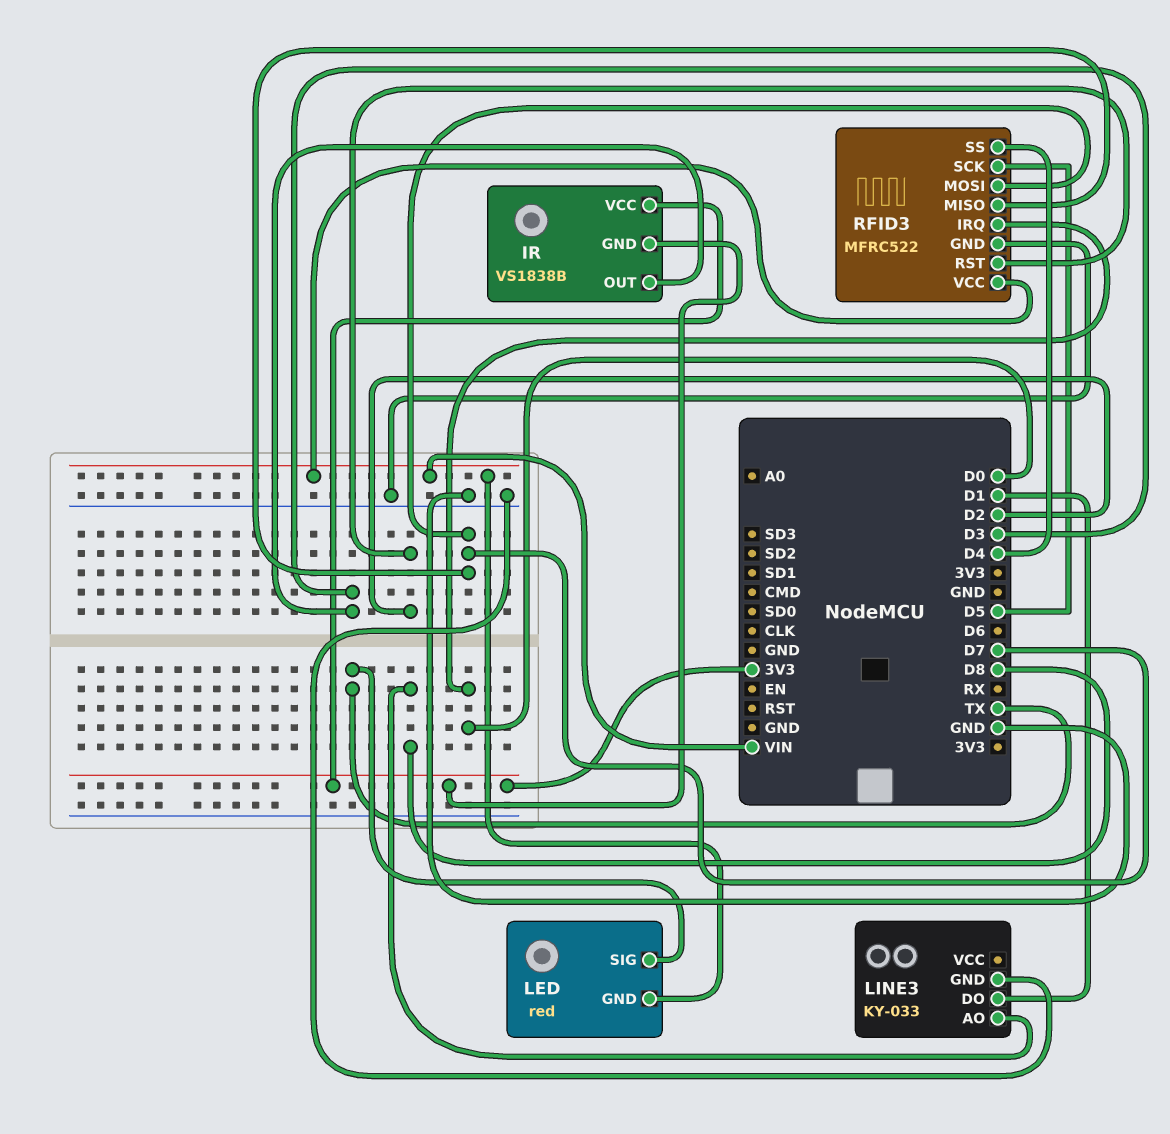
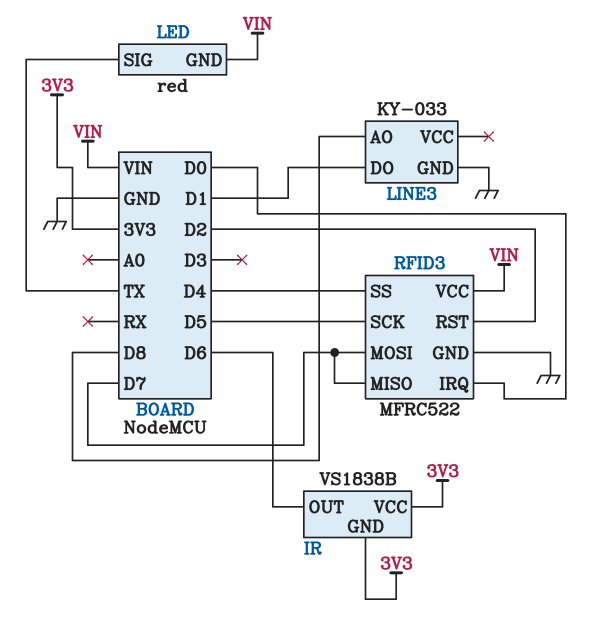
IR pin OUT: D3 -> D6

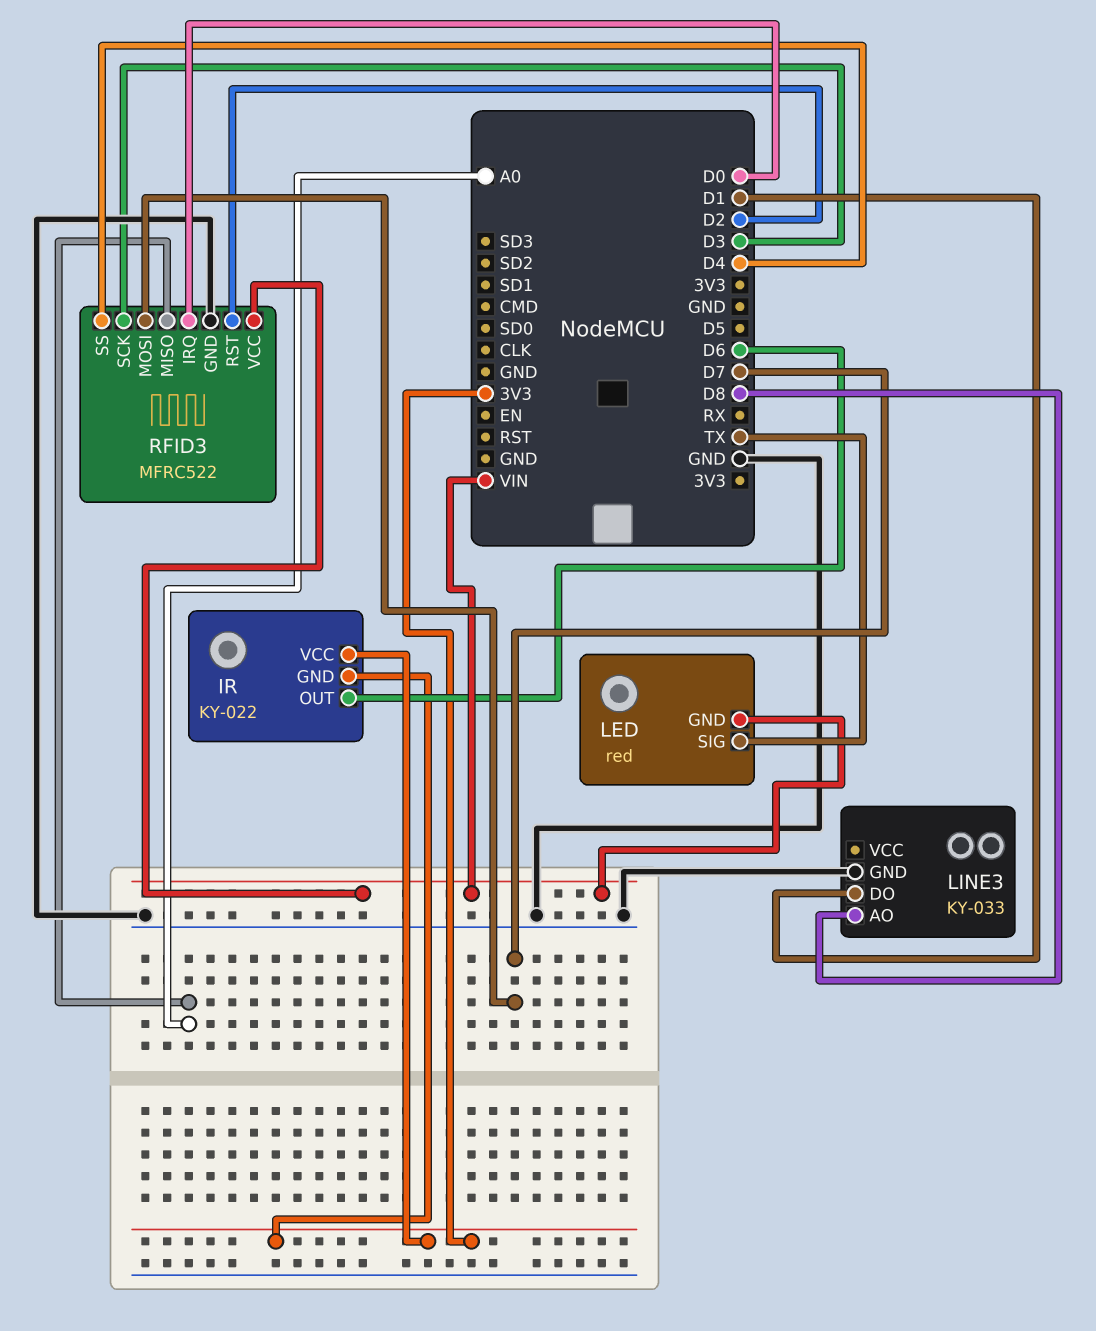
IR: VS1838B -> KY-022
RFID3 pin MISO: D7 -> A0
RFID3 pin SCK: D5 -> D3

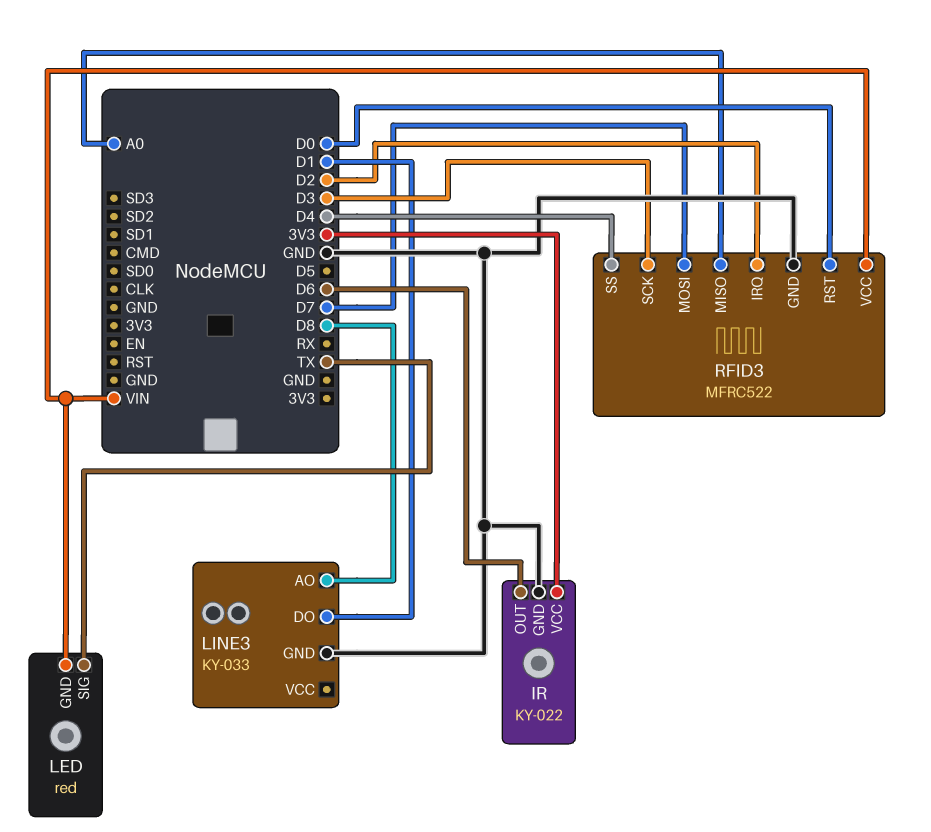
IR pin GND: 3V3 -> GND
RFID3 pin IRQ: D0 -> D2
RFID3 pin RST: D2 -> D0

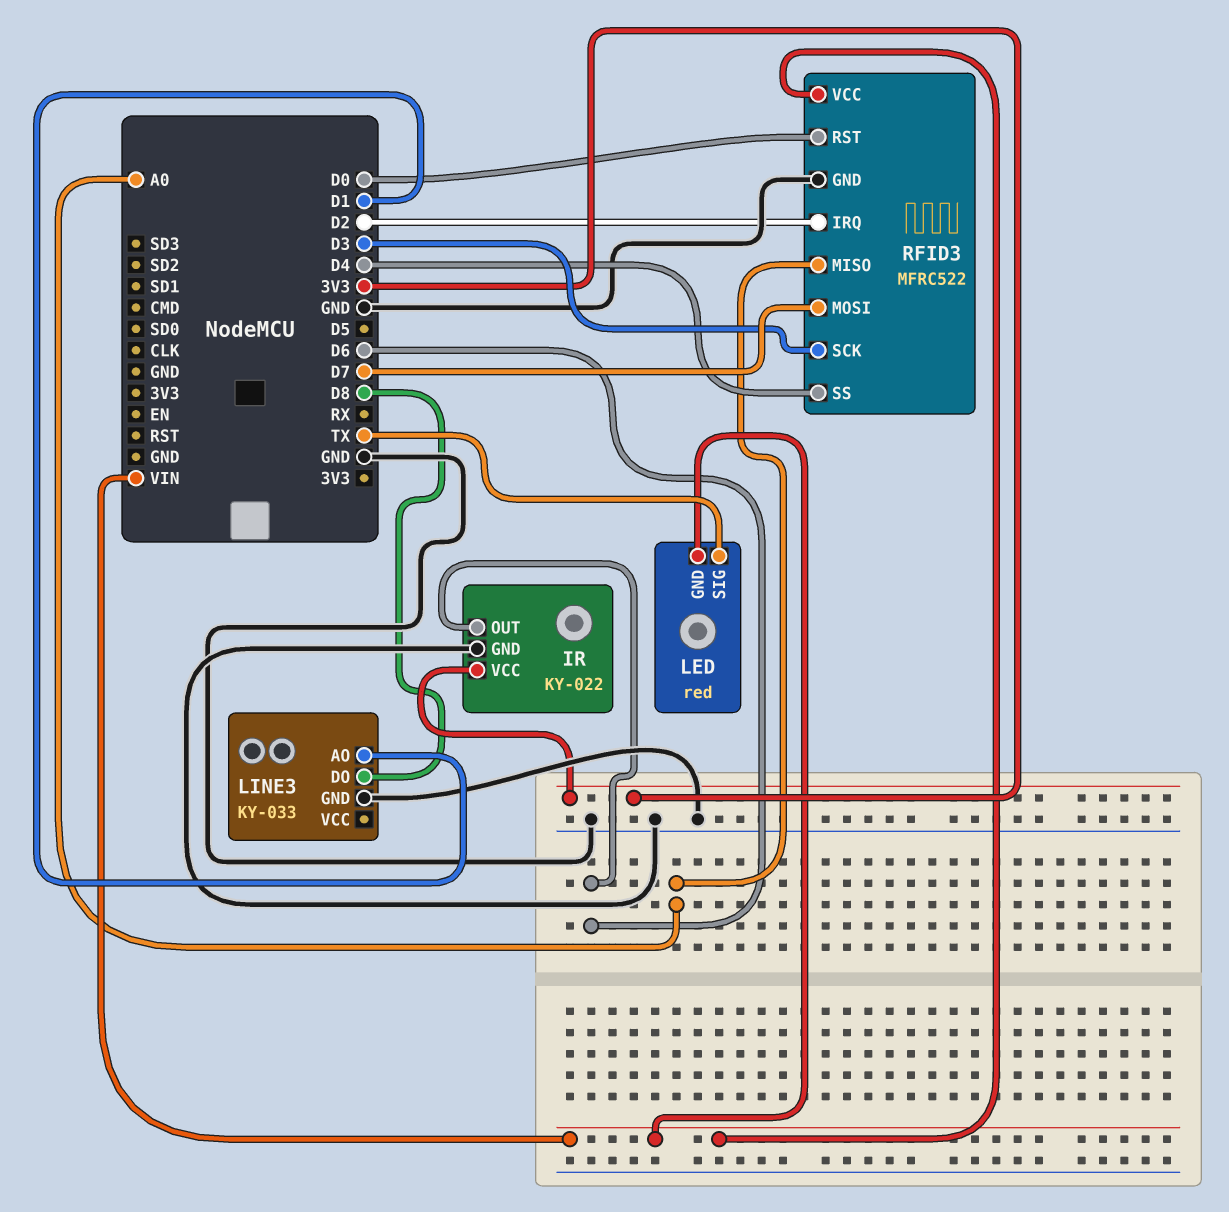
LINE3 pin AO: D8 -> D1
LINE3 pin DO: D1 -> D8

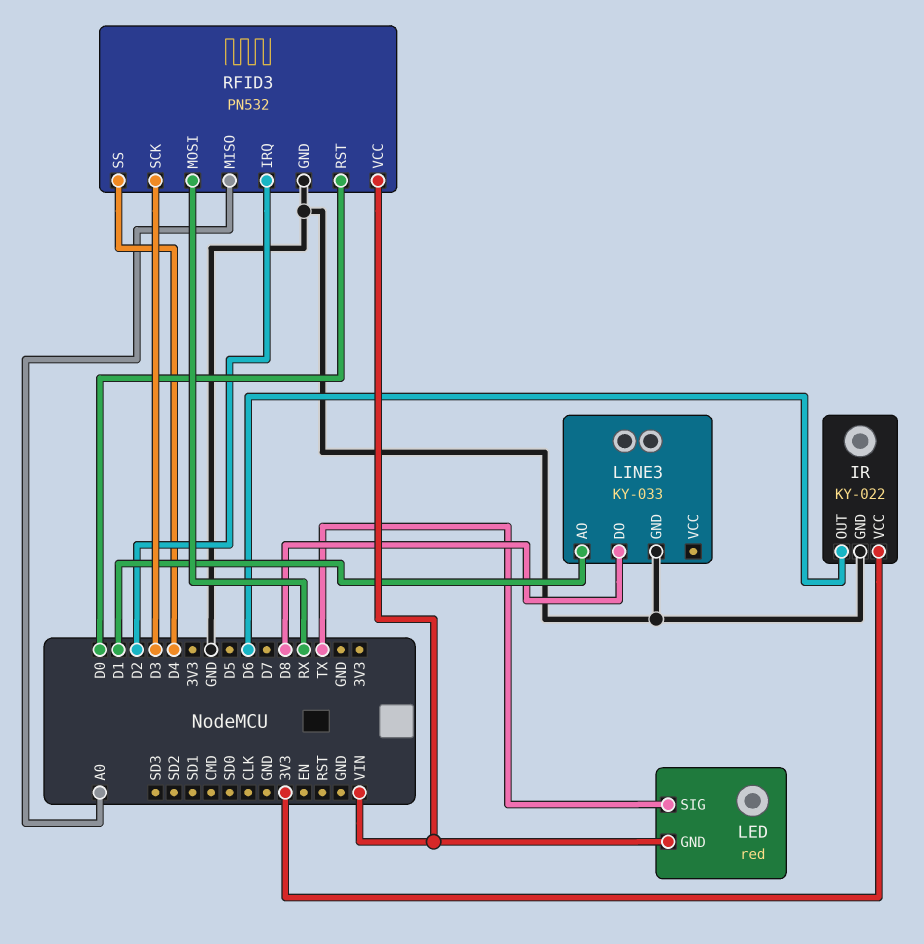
RFID3: MFRC522 -> PN532
RFID3 pin MOSI: D7 -> RX

